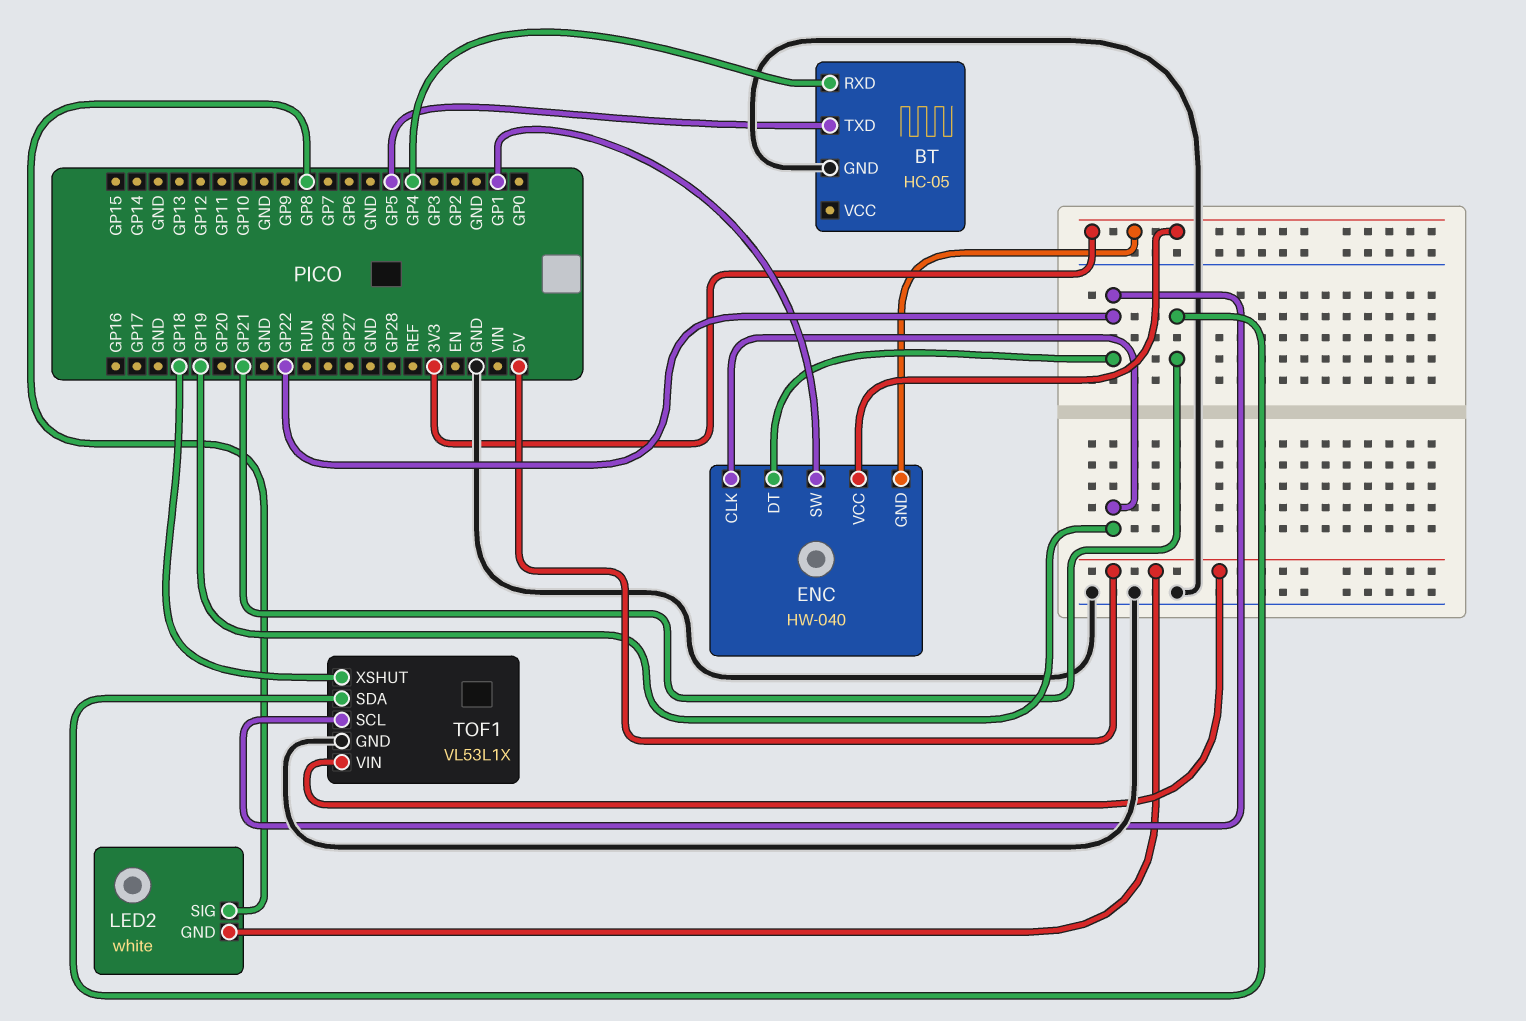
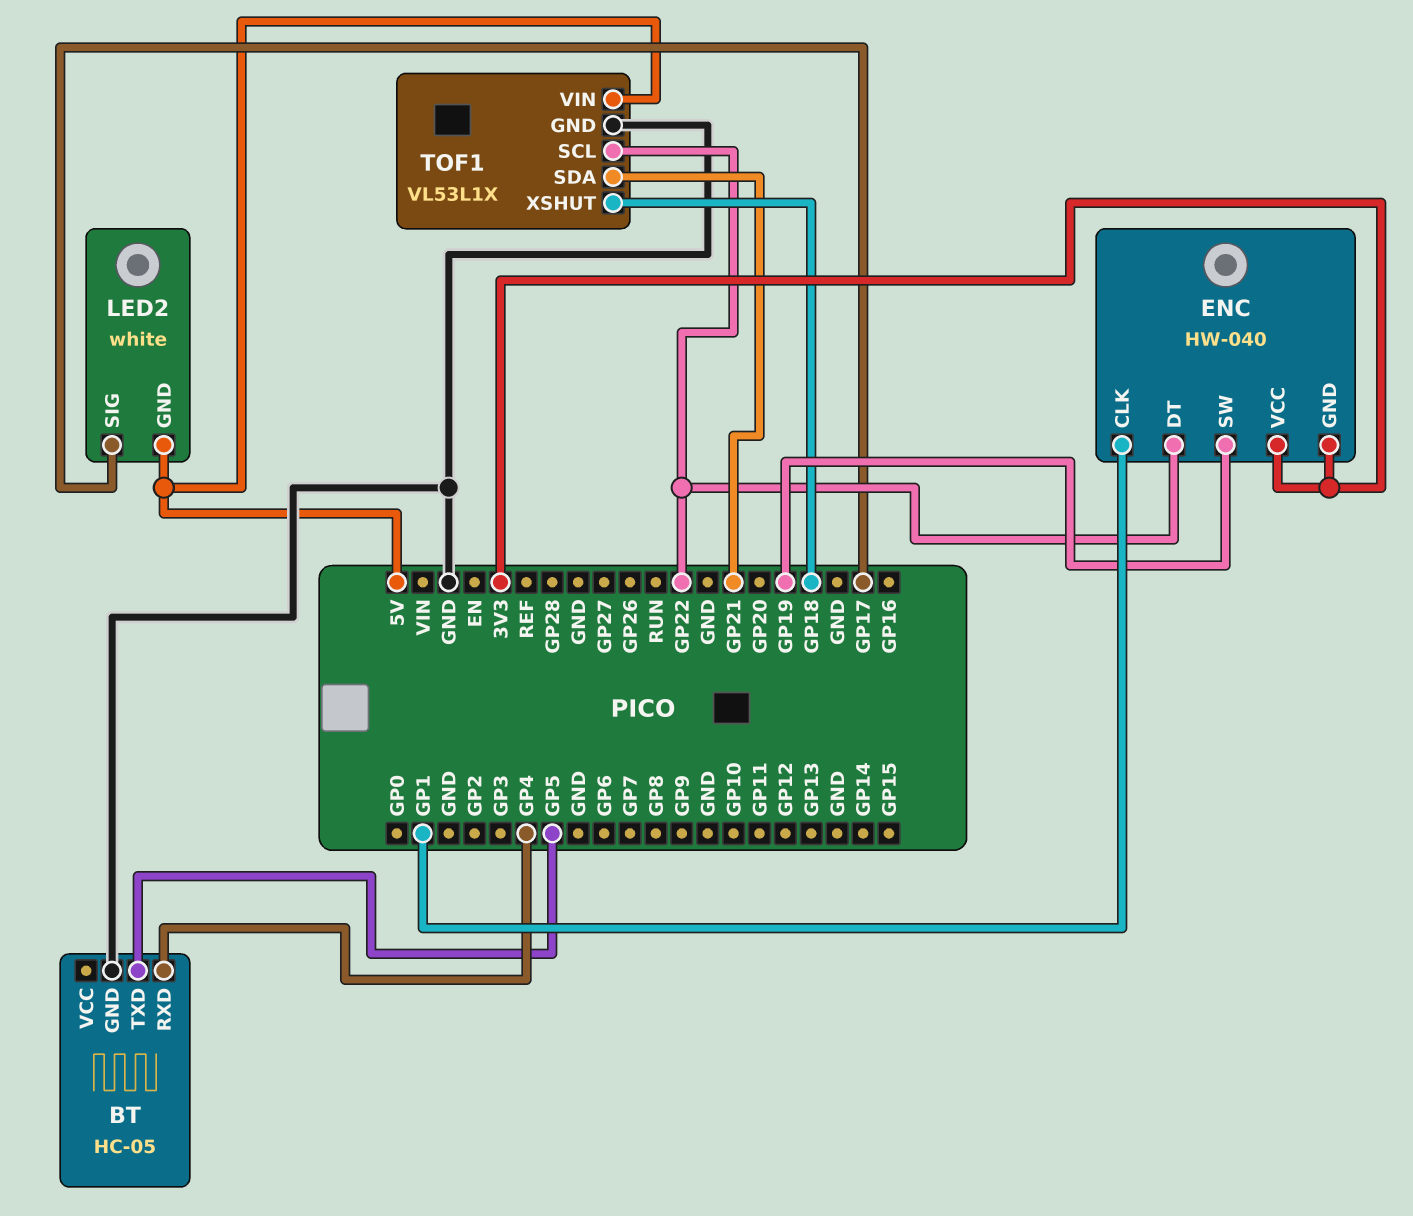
ENC pin CLK: GP19 -> GP1
ENC pin SW: GP1 -> GP19
LED2 pin SIG: GP8 -> GP17

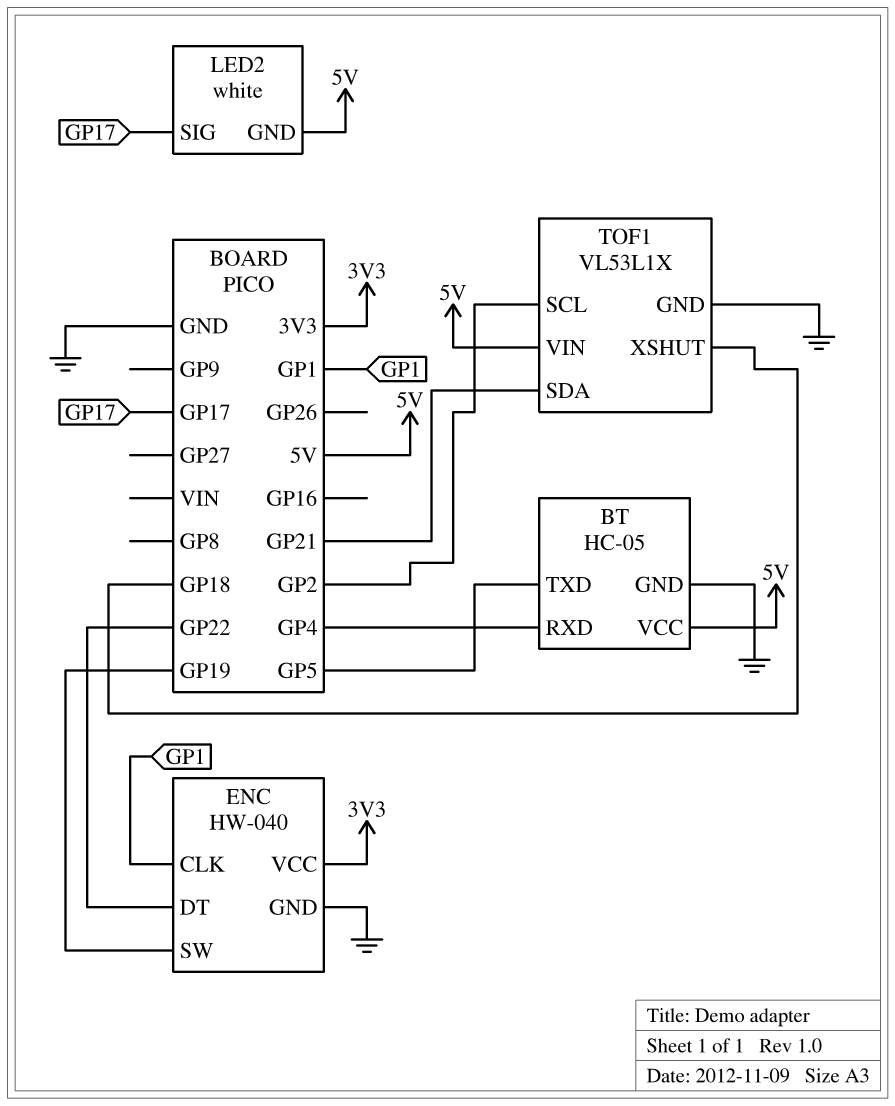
BT pin VCC: none -> 5V
ENC pin GND: 3V3 -> GND
TOF1 pin SCL: GP22 -> GP2

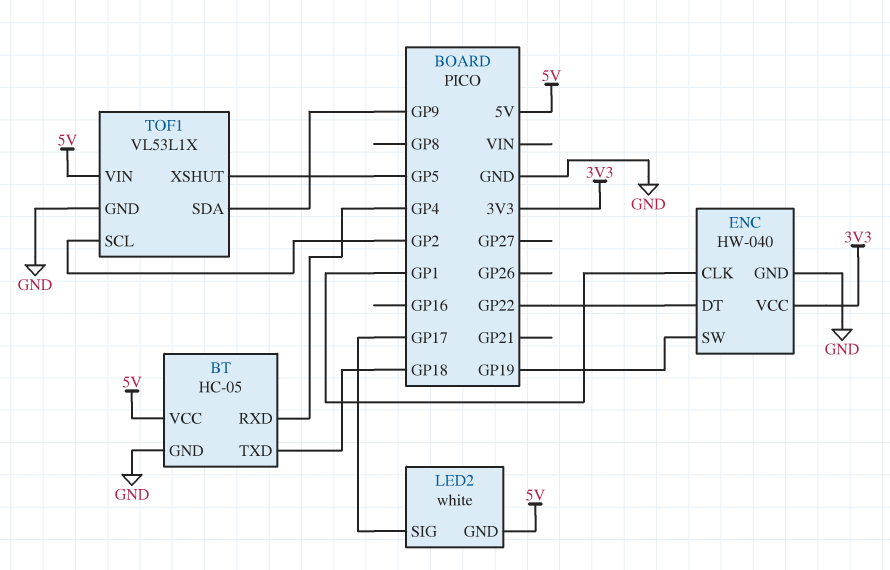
BT pin TXD: GP5 -> GP18
TOF1 pin SDA: GP21 -> GP9
TOF1 pin XSHUT: GP18 -> GP5

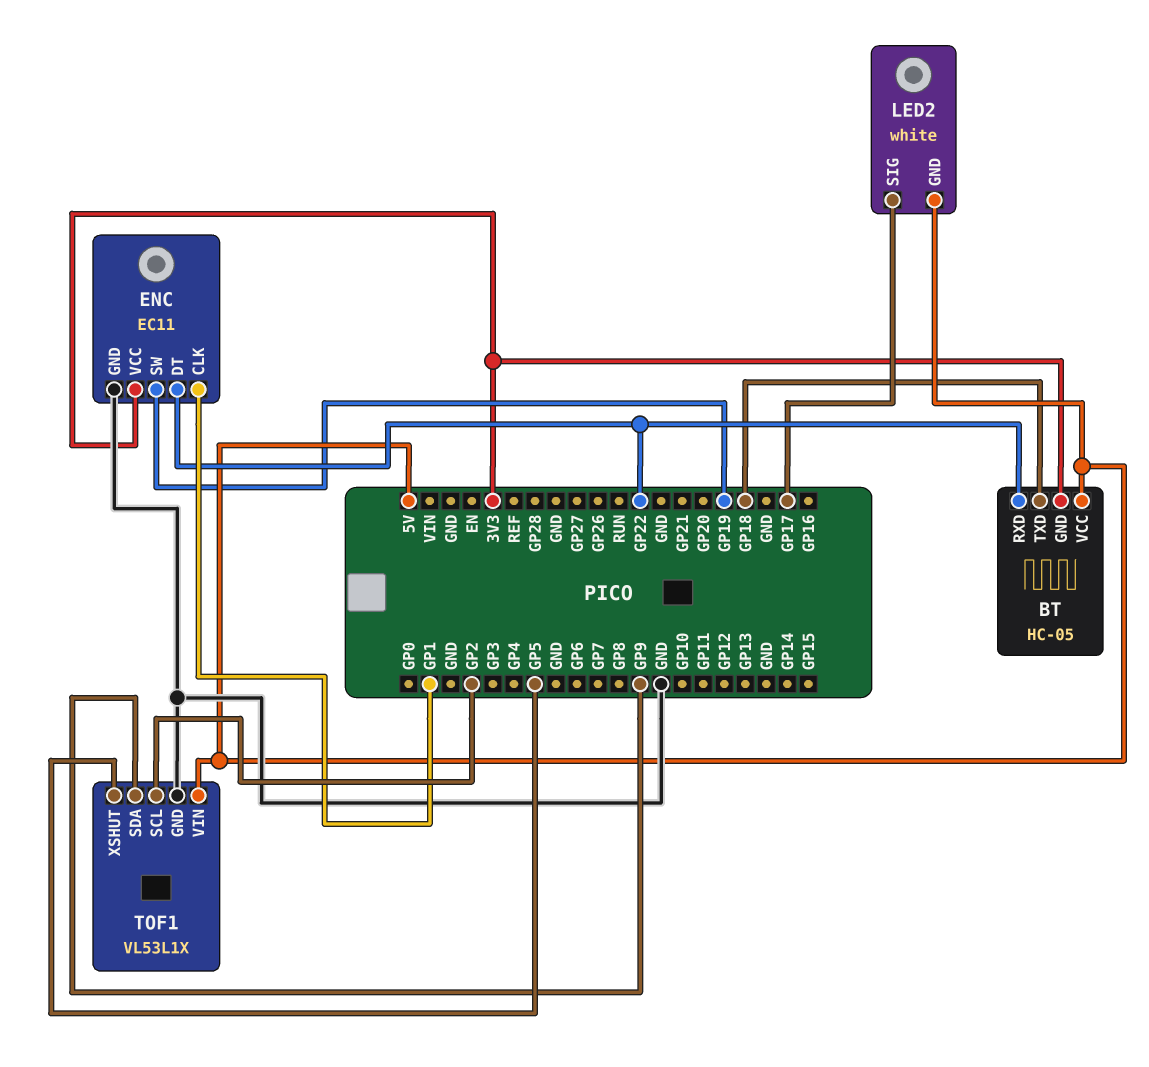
BT pin GND: GND -> 3V3
BT pin RXD: GP4 -> GP22
ENC: HW-040 -> EC11

